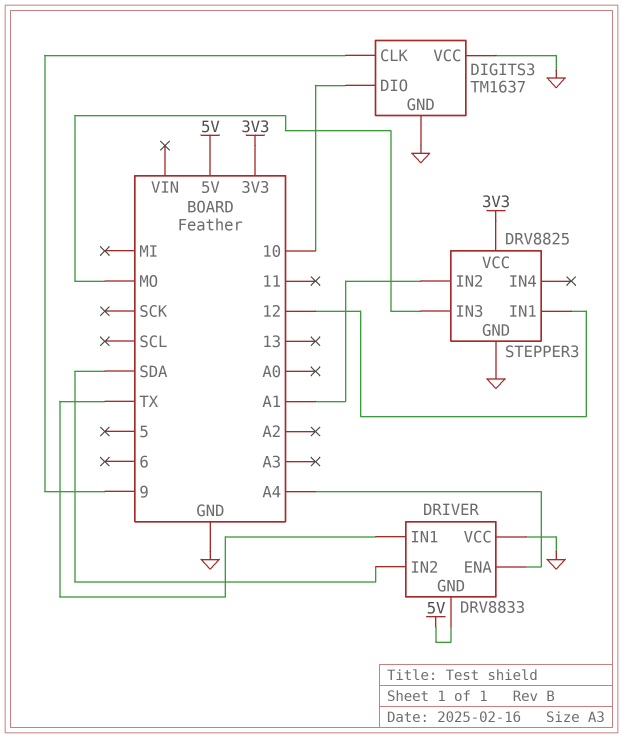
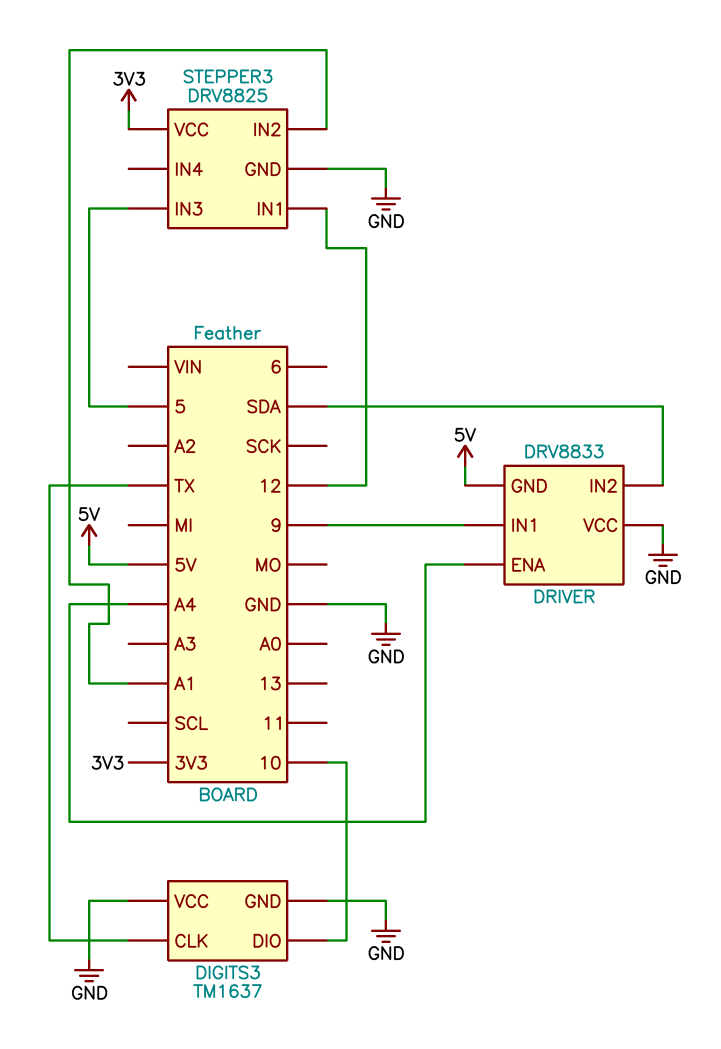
DIGITS3 pin CLK: 9 -> TX
DRIVER pin IN1: TX -> 9
STEPPER3 pin IN3: MO -> 5

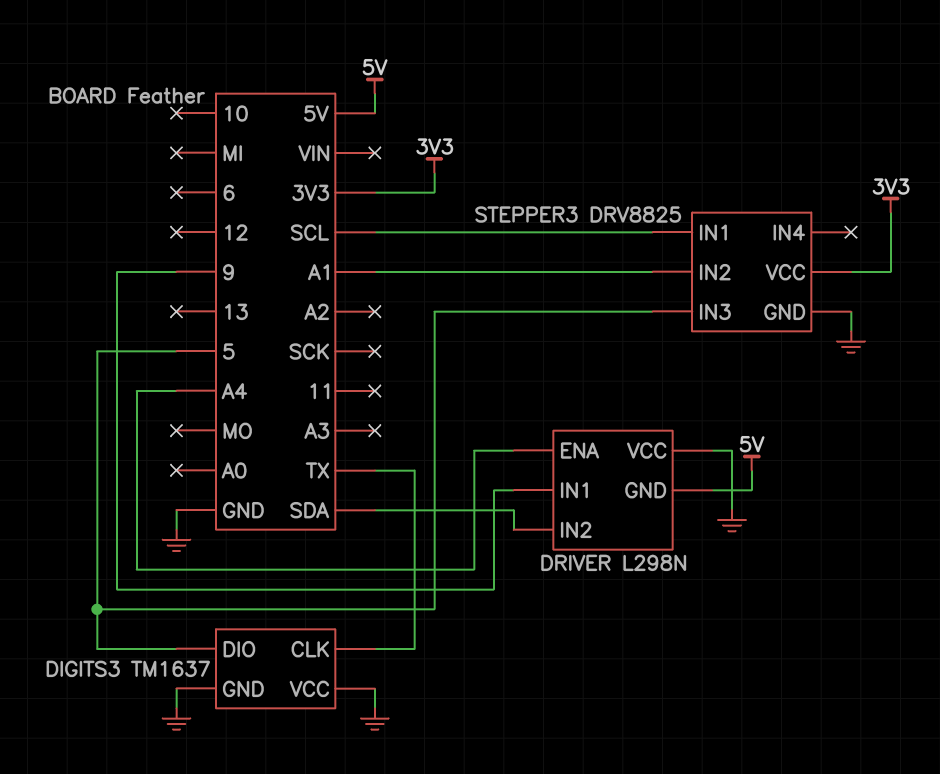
DIGITS3 pin DIO: 10 -> 5
DRIVER: DRV8833 -> L298N
STEPPER3 pin IN1: 12 -> SCL

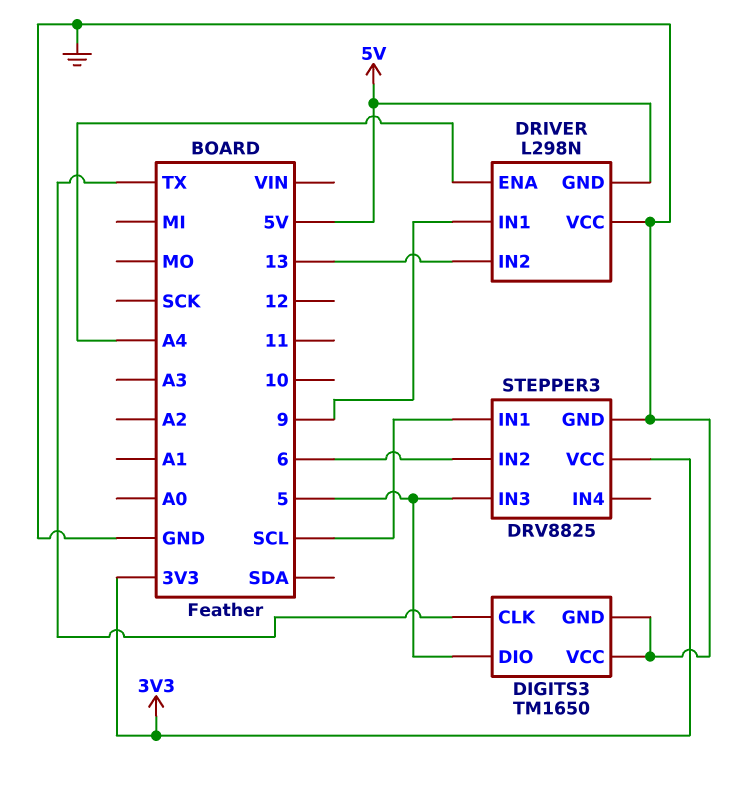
DIGITS3: TM1637 -> TM1650
DRIVER pin IN2: SDA -> 13
STEPPER3 pin IN2: A1 -> 6

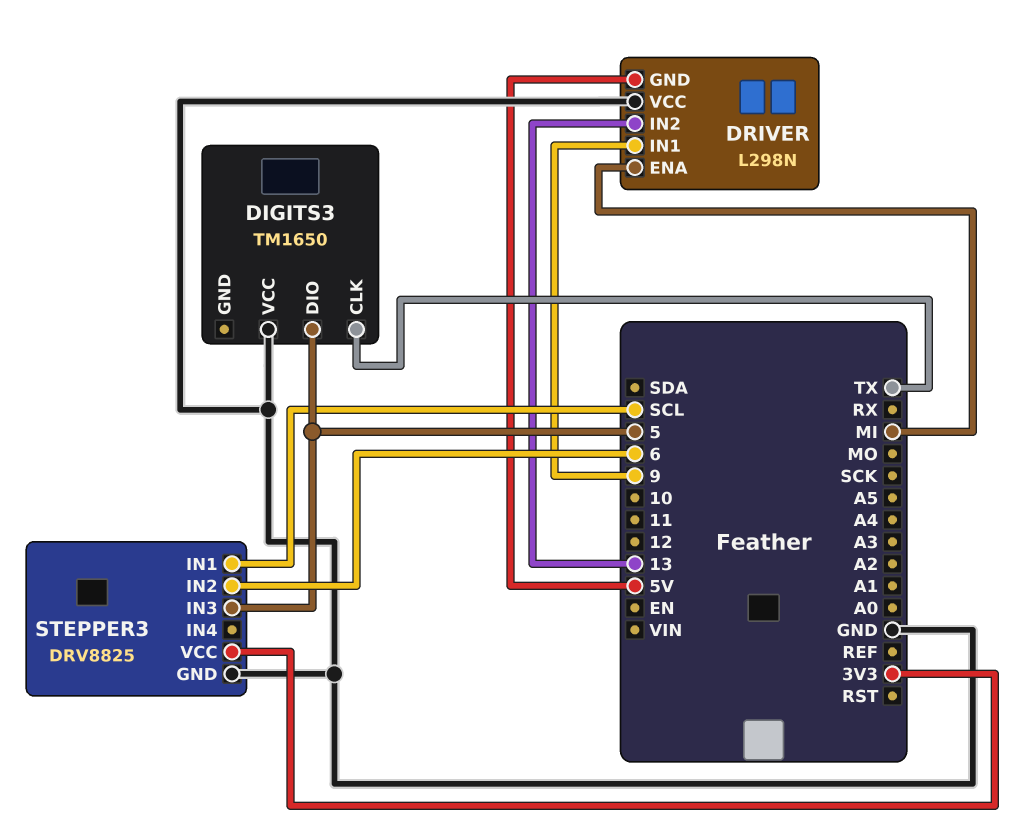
DIGITS3 pin GND: GND -> none
DRIVER pin ENA: A4 -> MI

